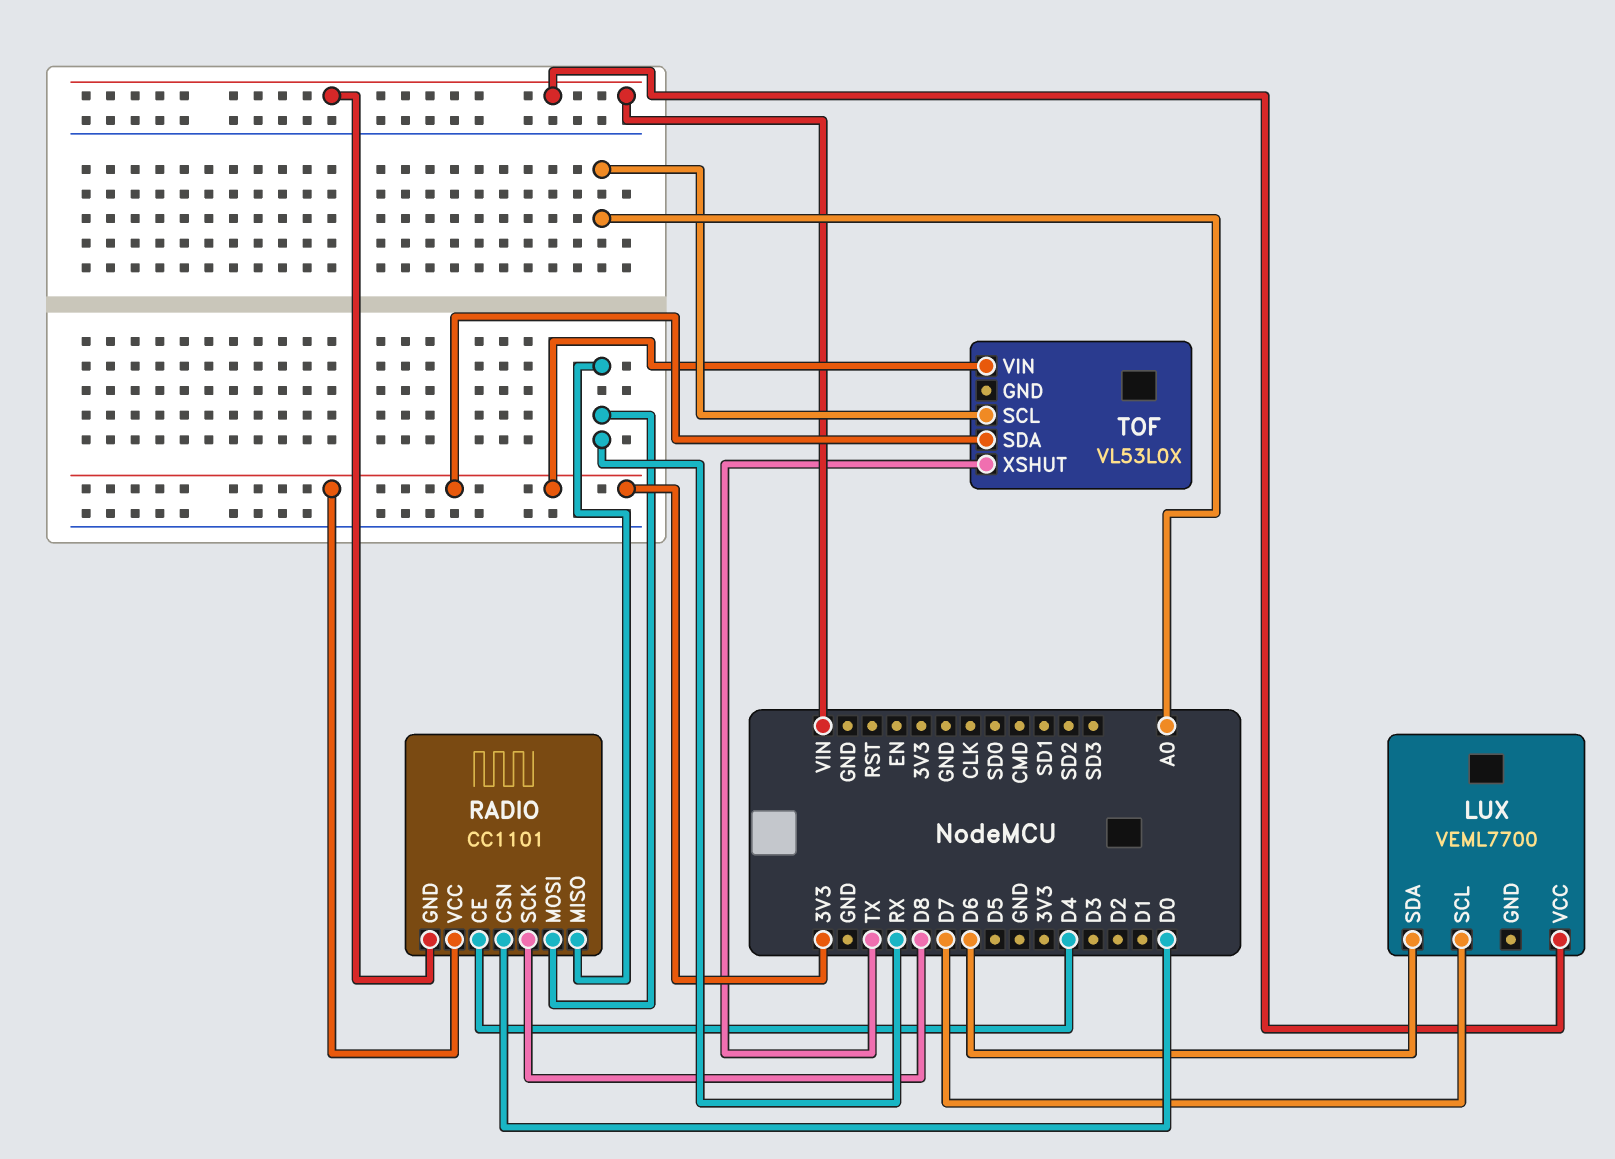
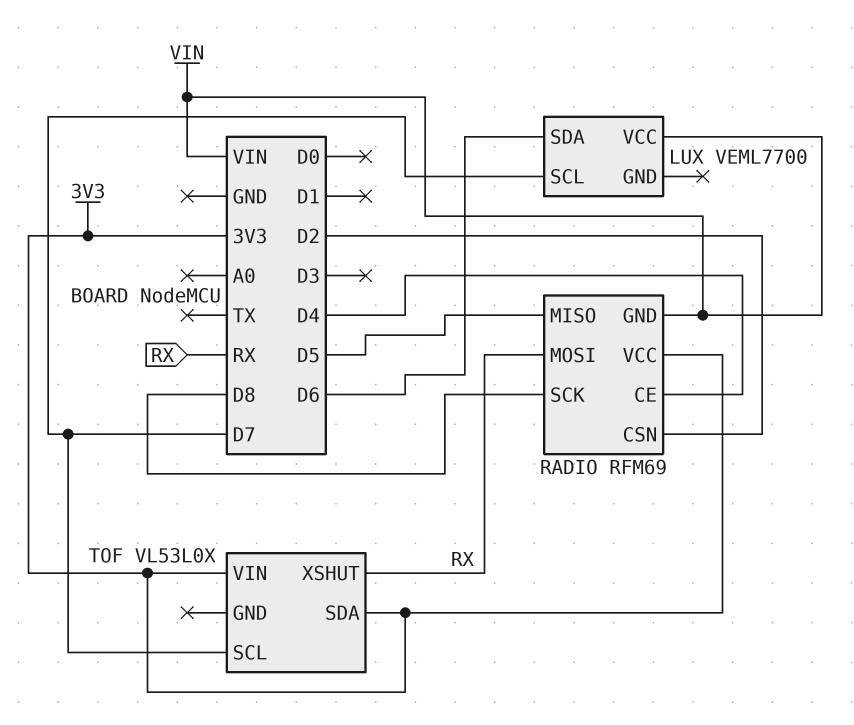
RADIO: CC1101 -> RFM69
RADIO pin CSN: D0 -> D2
RADIO pin MISO: RX -> D5
TOF pin SCL: A0 -> D7
TOF pin XSHUT: TX -> RX

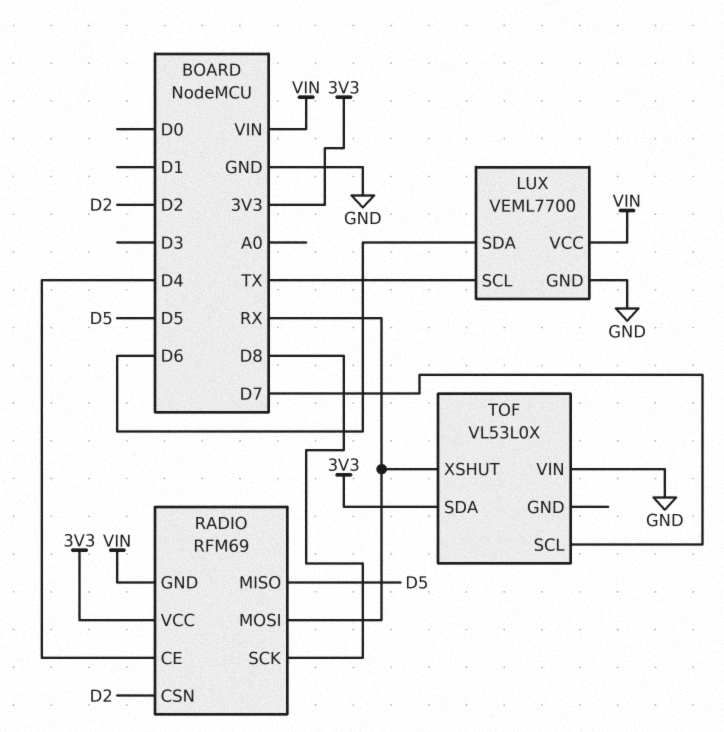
LUX pin GND: none -> GND
LUX pin SCL: D7 -> TX
TOF pin VIN: 3V3 -> GND

